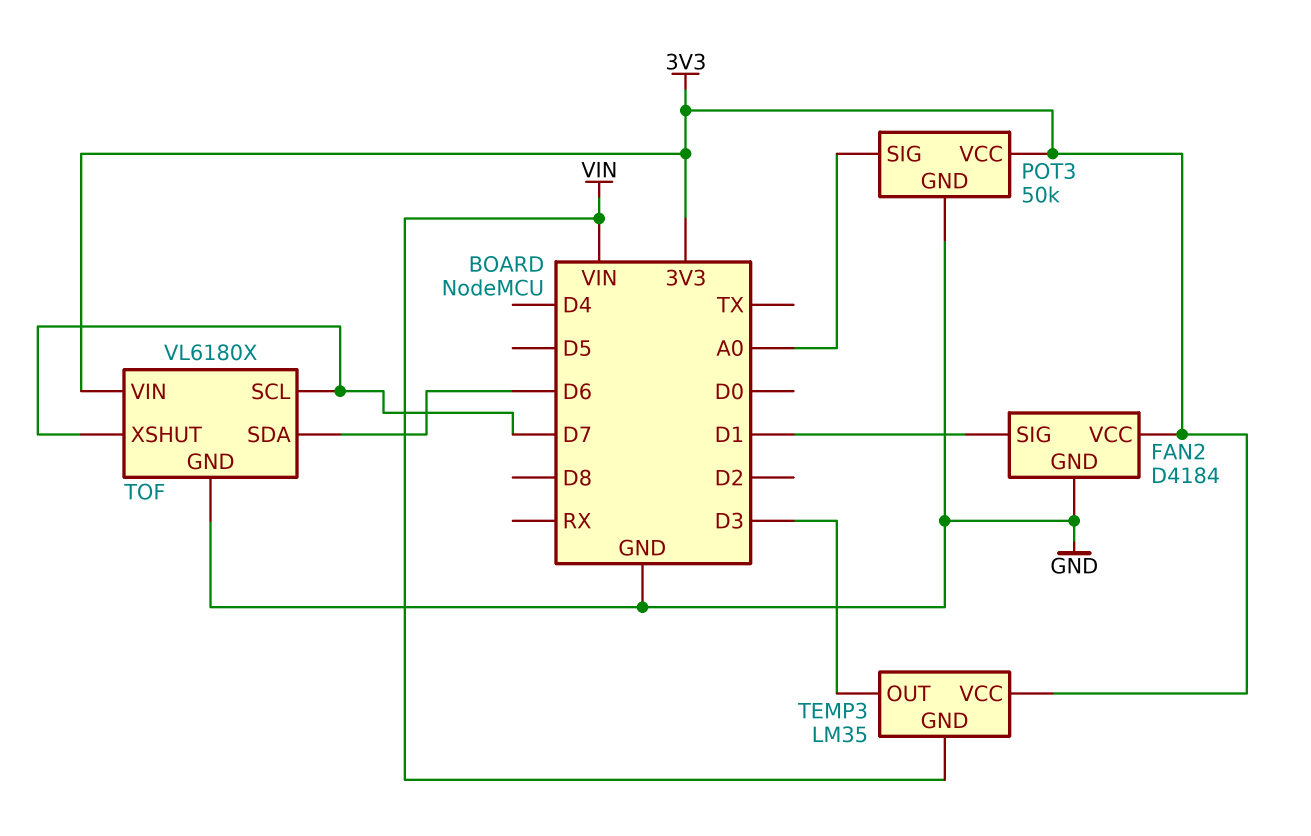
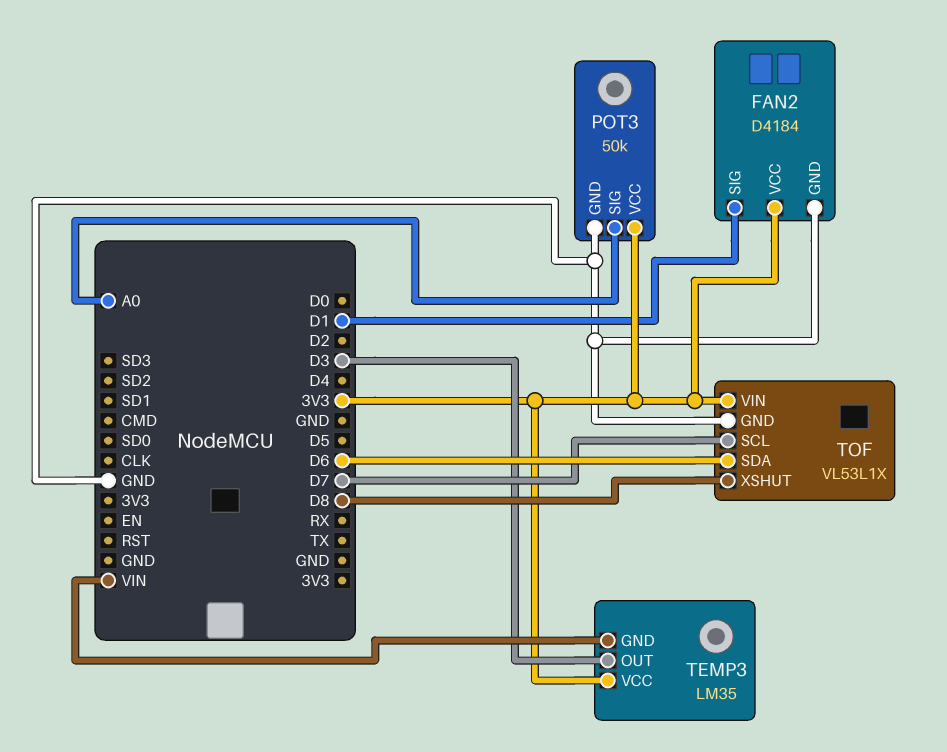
TOF: VL6180X -> VL53L1X
TOF pin XSHUT: D7 -> D8

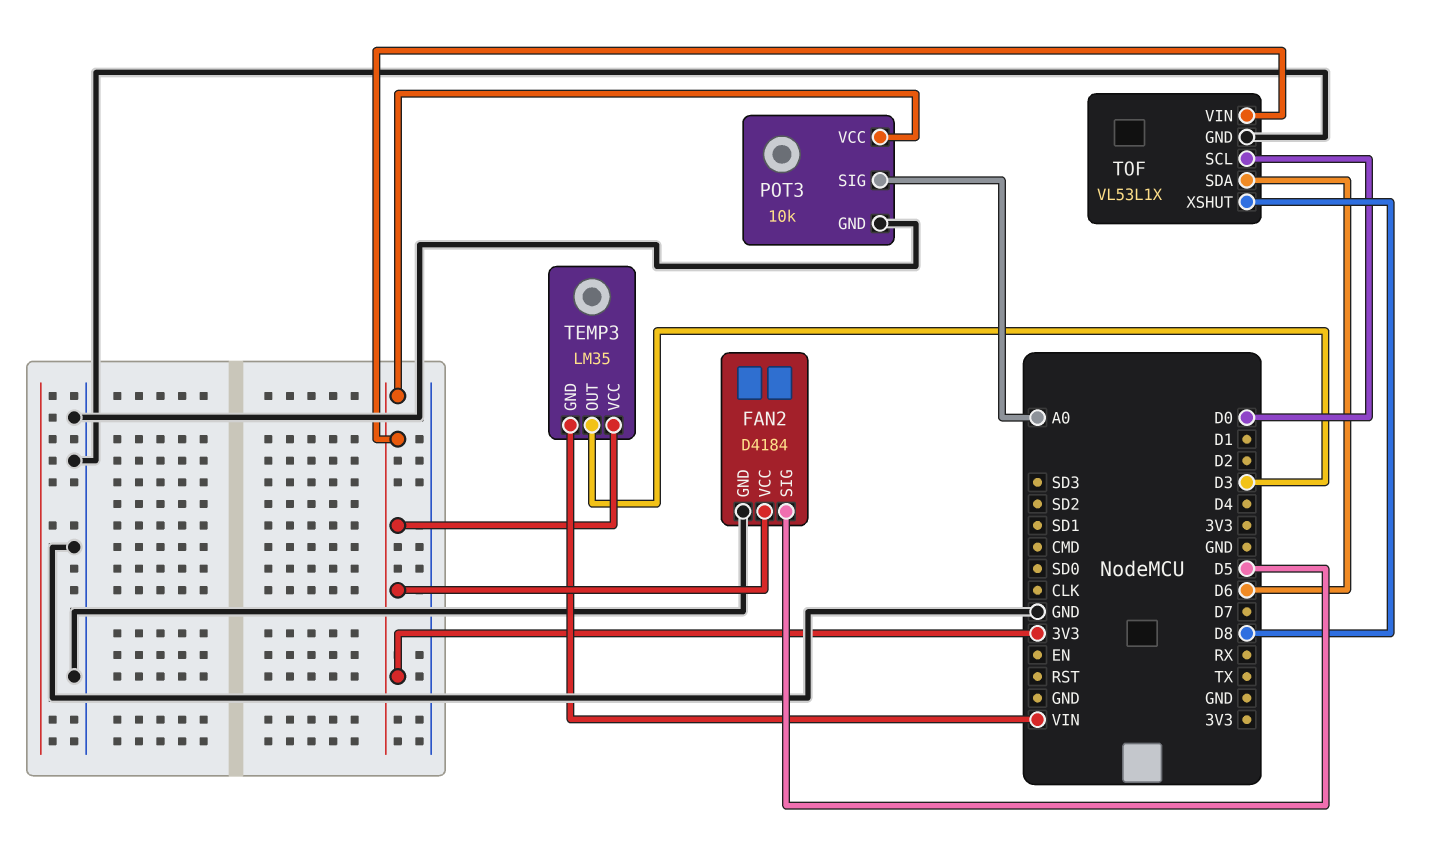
FAN2 pin SIG: D1 -> D5
POT3: 50k -> 10k
TOF pin SCL: D7 -> D0

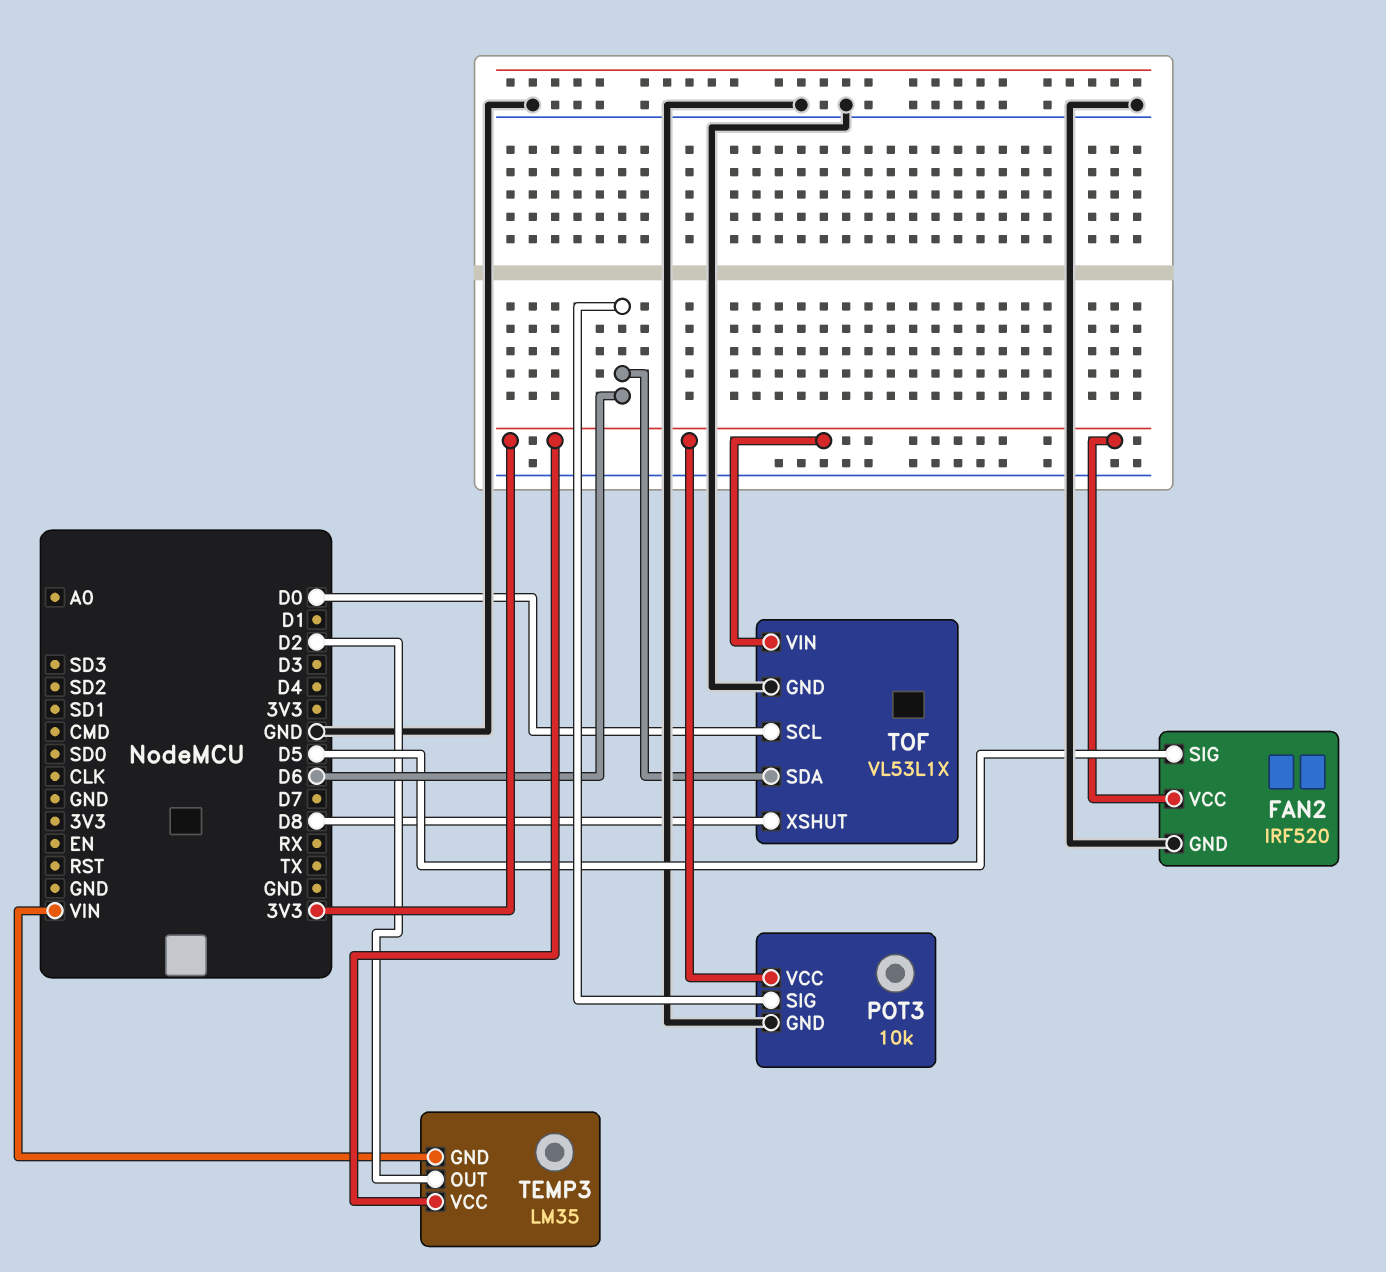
FAN2: D4184 -> IRF520
POT3 pin SIG: A0 -> D6
TEMP3 pin OUT: D3 -> D2

